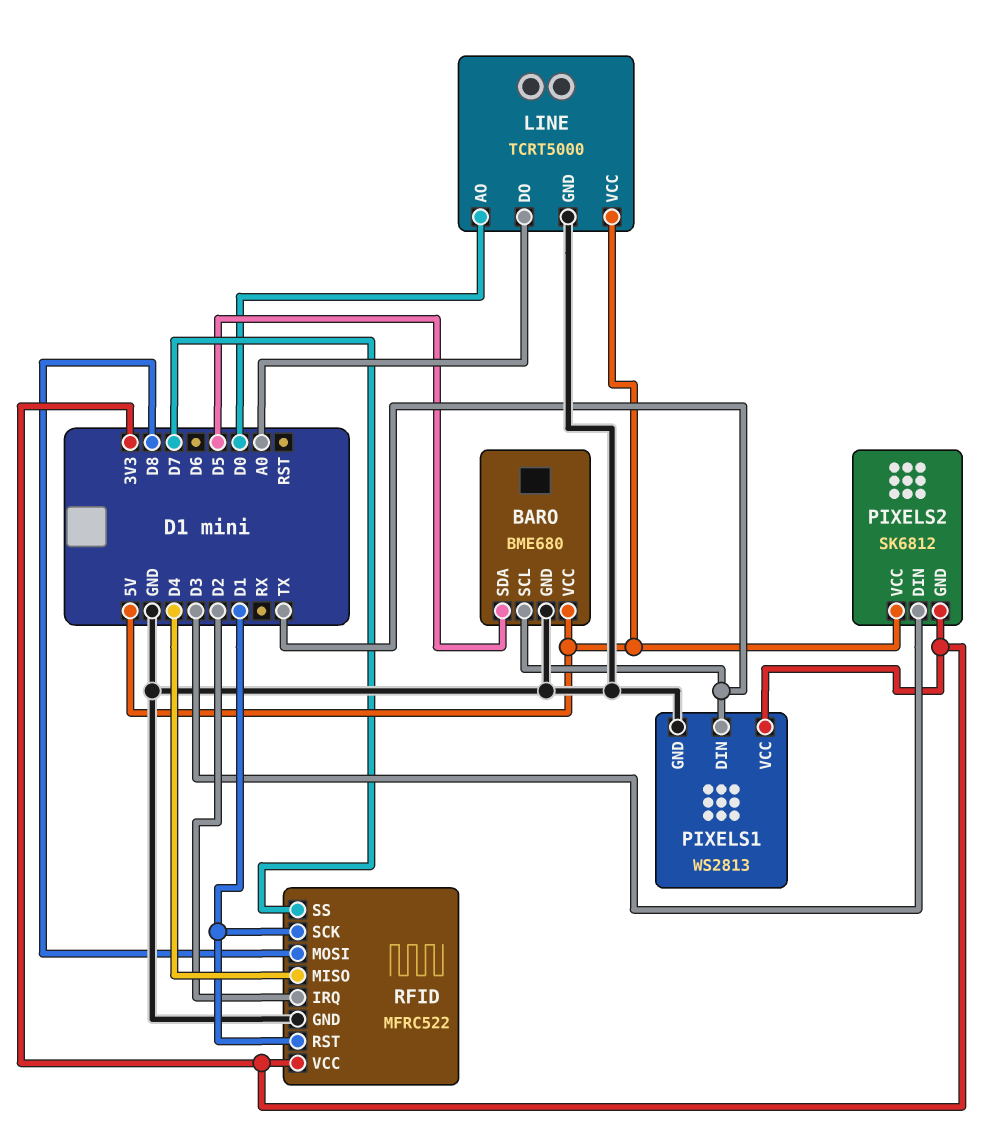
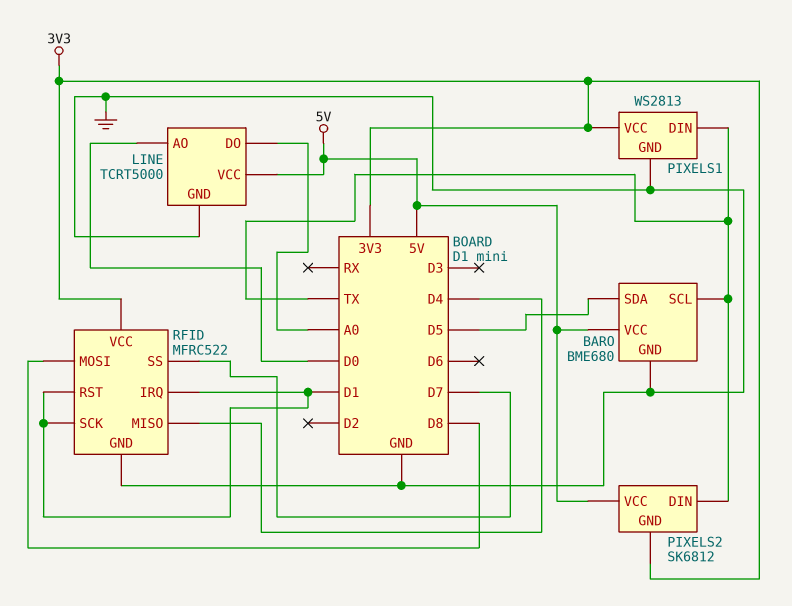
PIXELS2 pin DIN: D3 -> TX
RFID pin IRQ: D2 -> D1

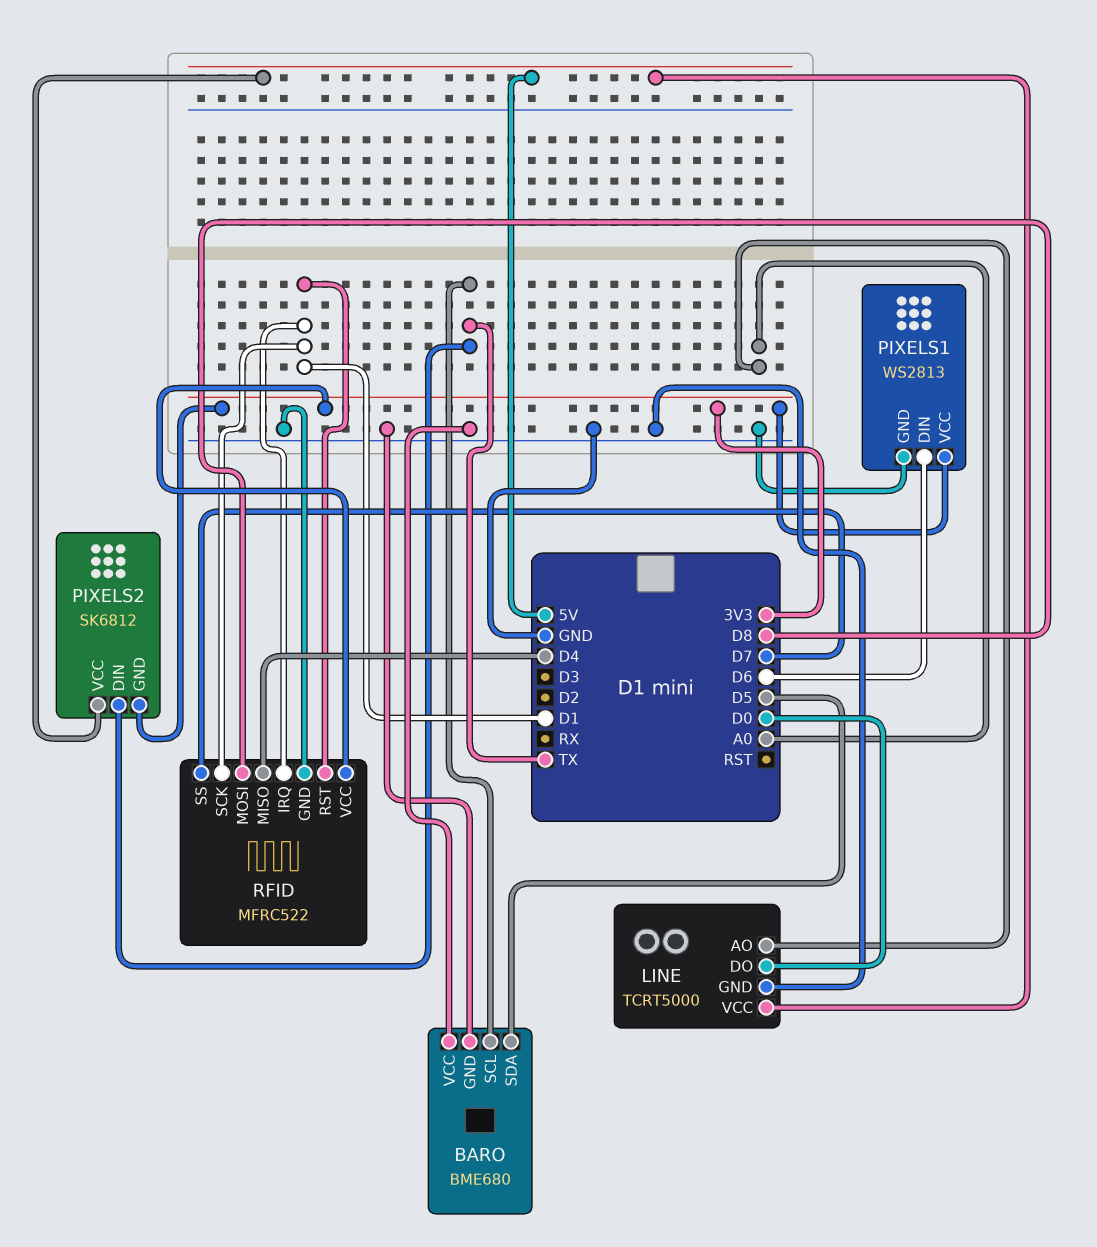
BARO pin VCC: 5V -> GND
LINE pin AO: D0 -> A0
LINE pin DO: A0 -> D0
PIXELS1 pin DIN: TX -> D6

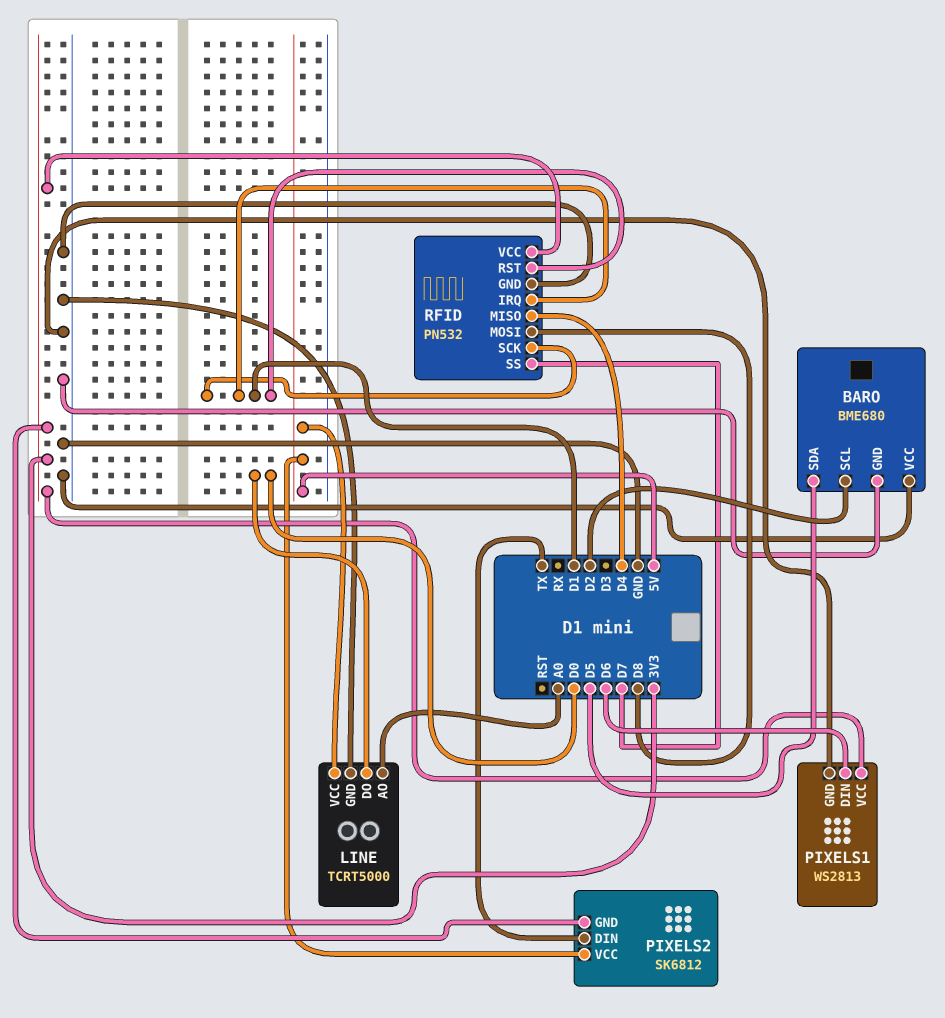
BARO pin SCL: TX -> D2
RFID: MFRC522 -> PN532

